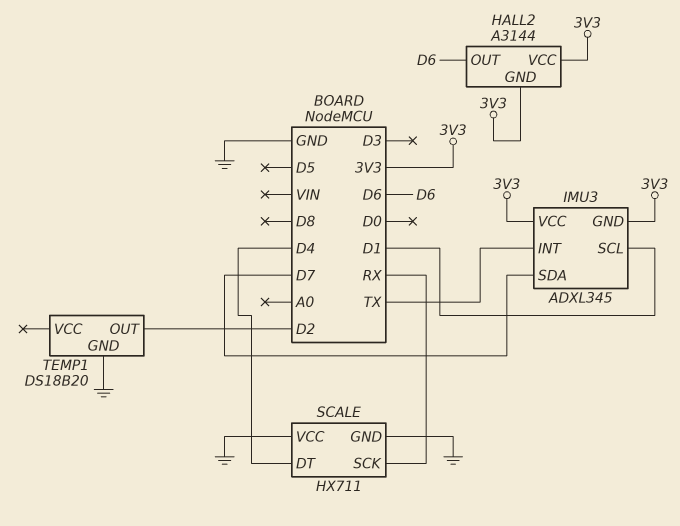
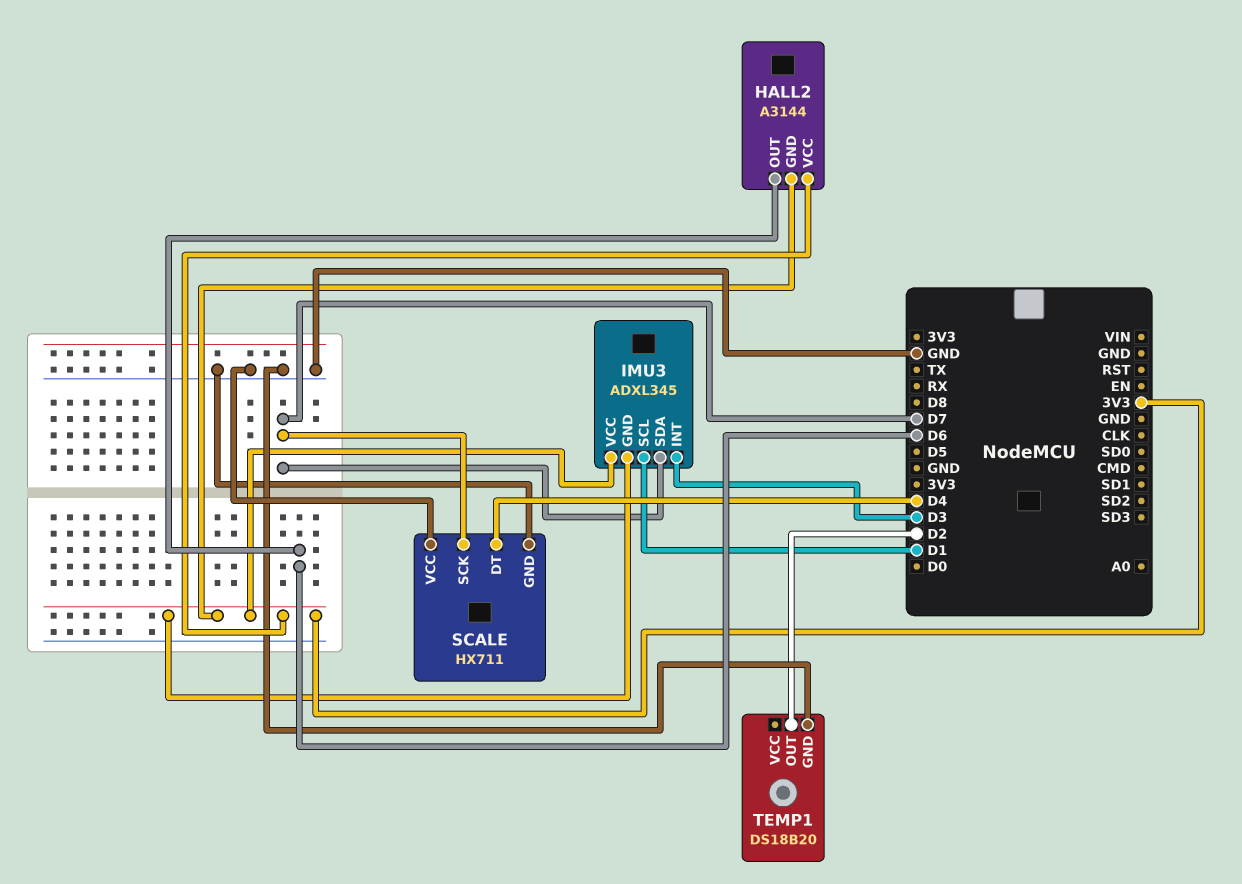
IMU3 pin INT: TX -> D3
SCALE pin SCK: RX -> D7

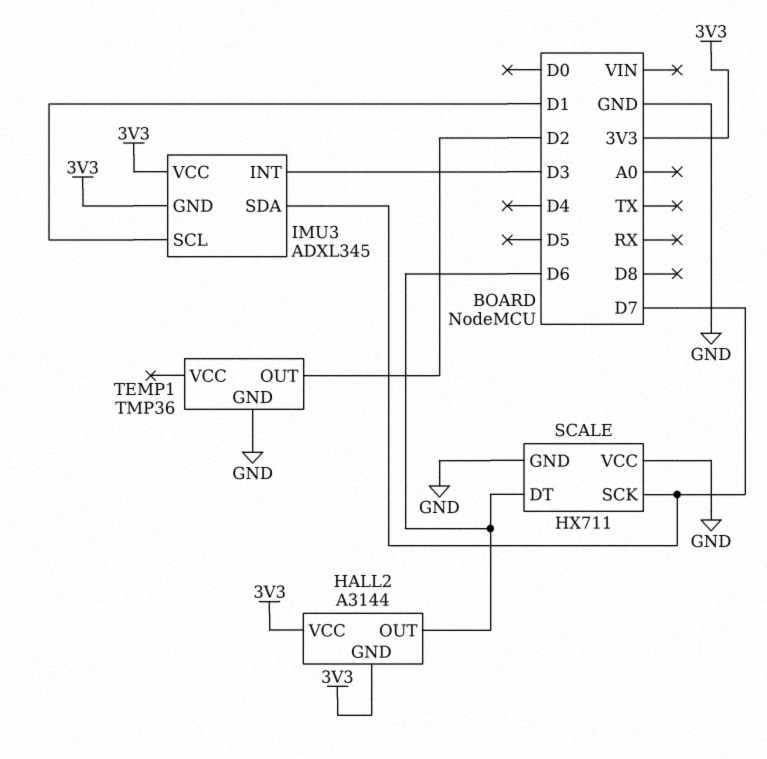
SCALE pin DT: D4 -> D6
TEMP1: DS18B20 -> TMP36

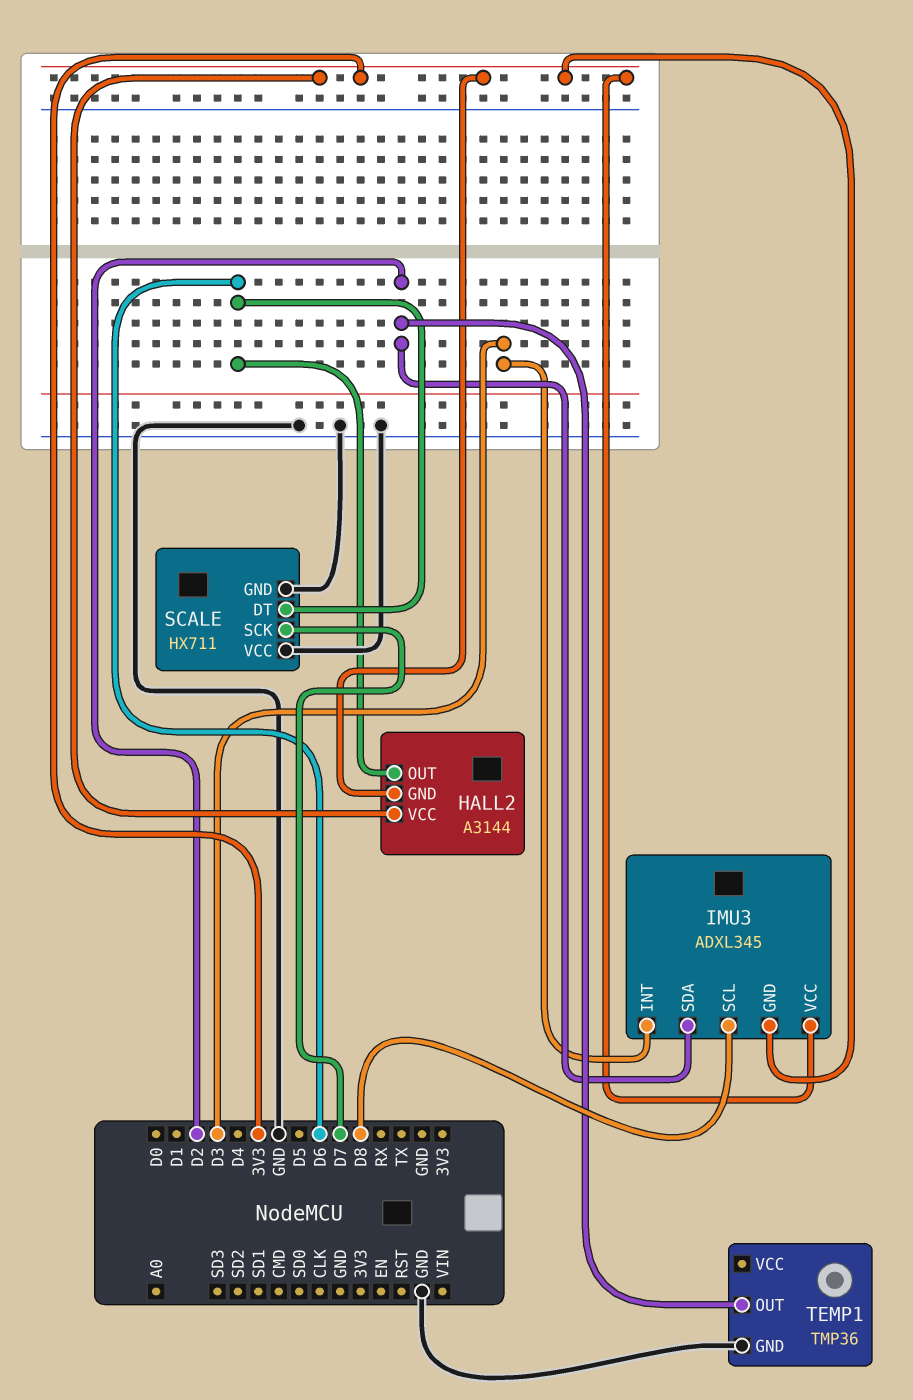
IMU3 pin SCL: D1 -> D8
IMU3 pin SDA: D7 -> D2

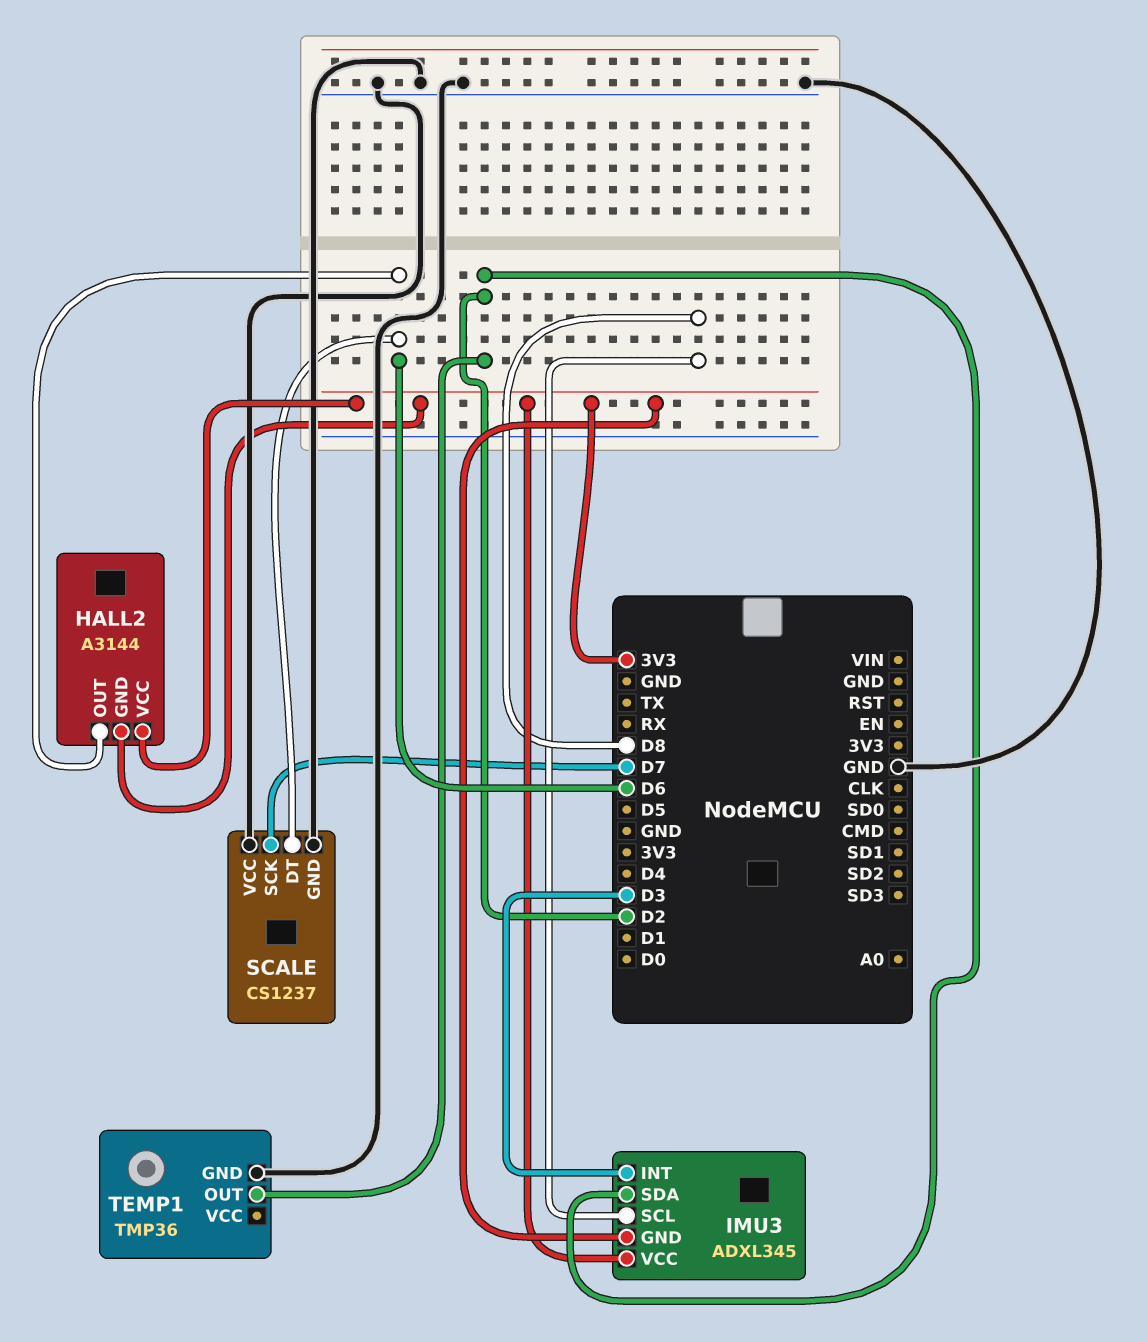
SCALE: HX711 -> CS1237

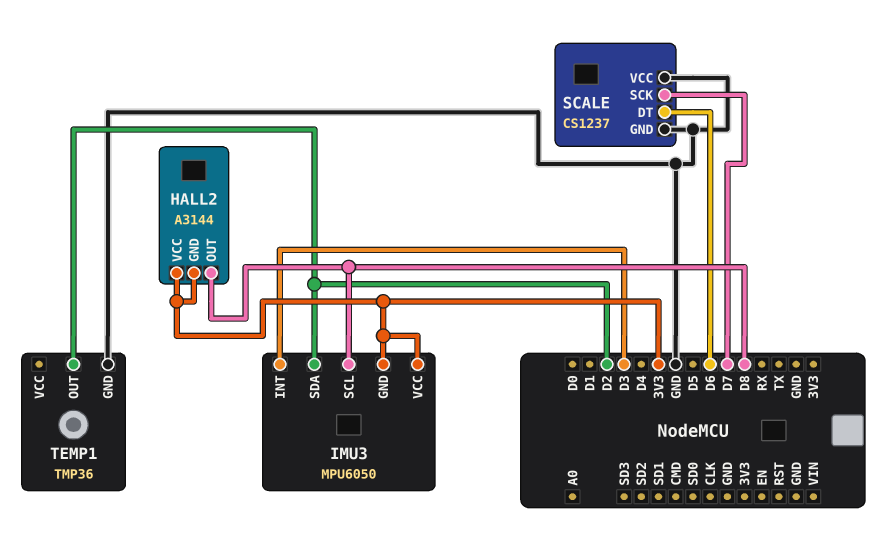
HALL2 pin OUT: D6 -> D8
IMU3: ADXL345 -> MPU6050

